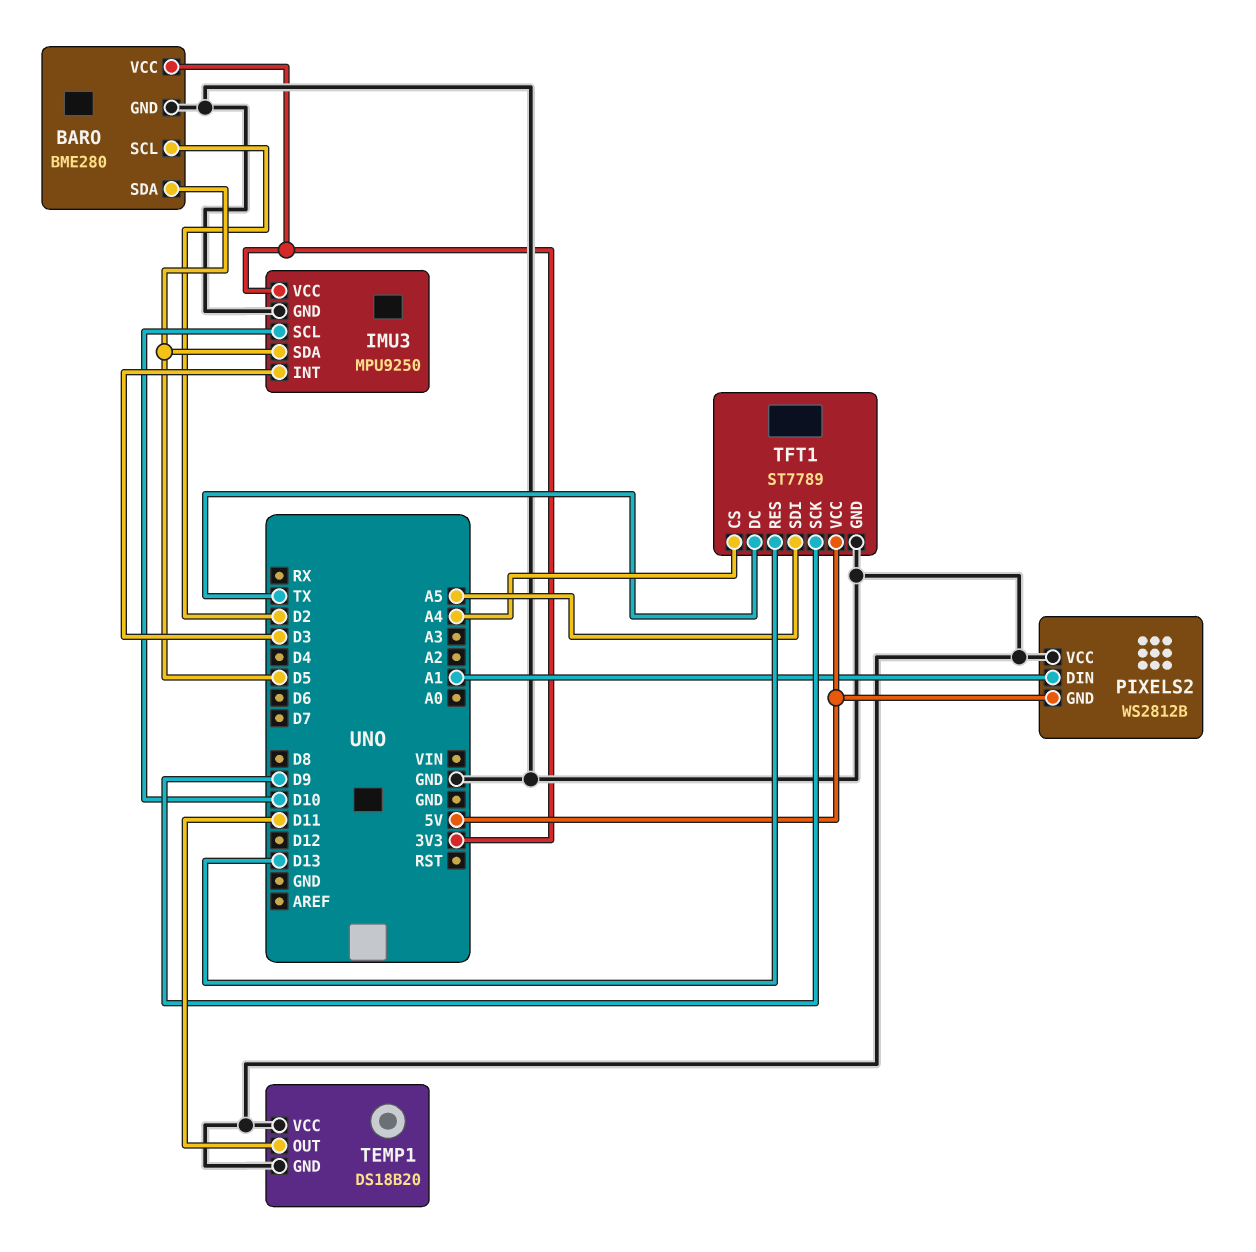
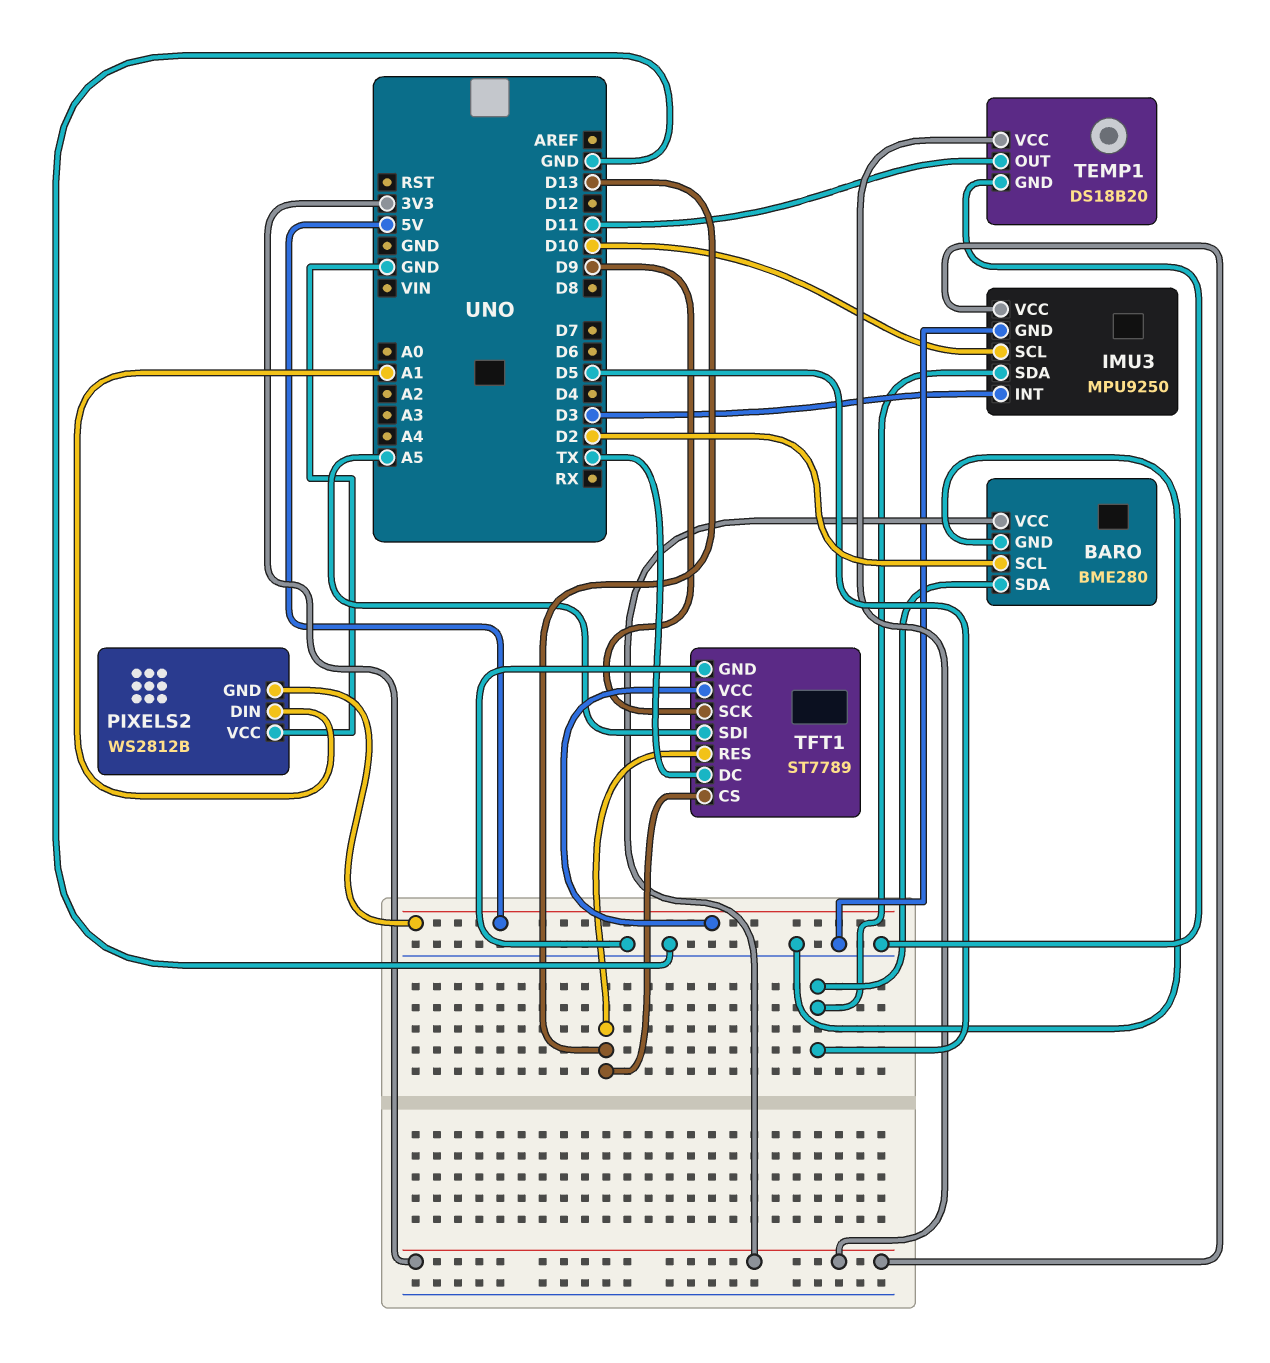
TEMP1 pin VCC: GND -> 3V3
TFT1 pin CS: A4 -> D13

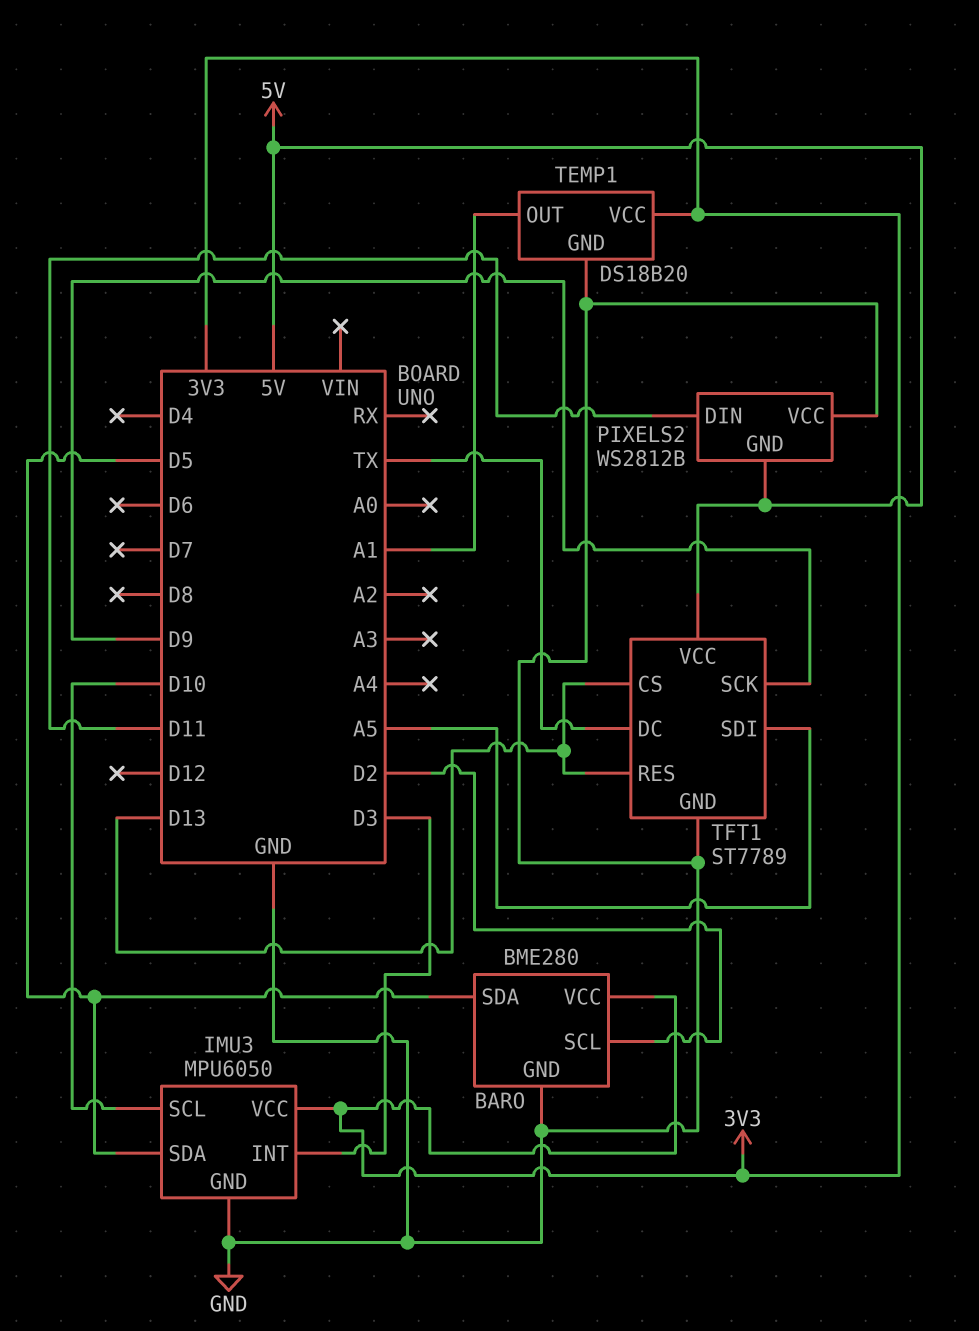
IMU3: MPU9250 -> MPU6050
PIXELS2 pin DIN: A1 -> D11
TEMP1 pin OUT: D11 -> A1

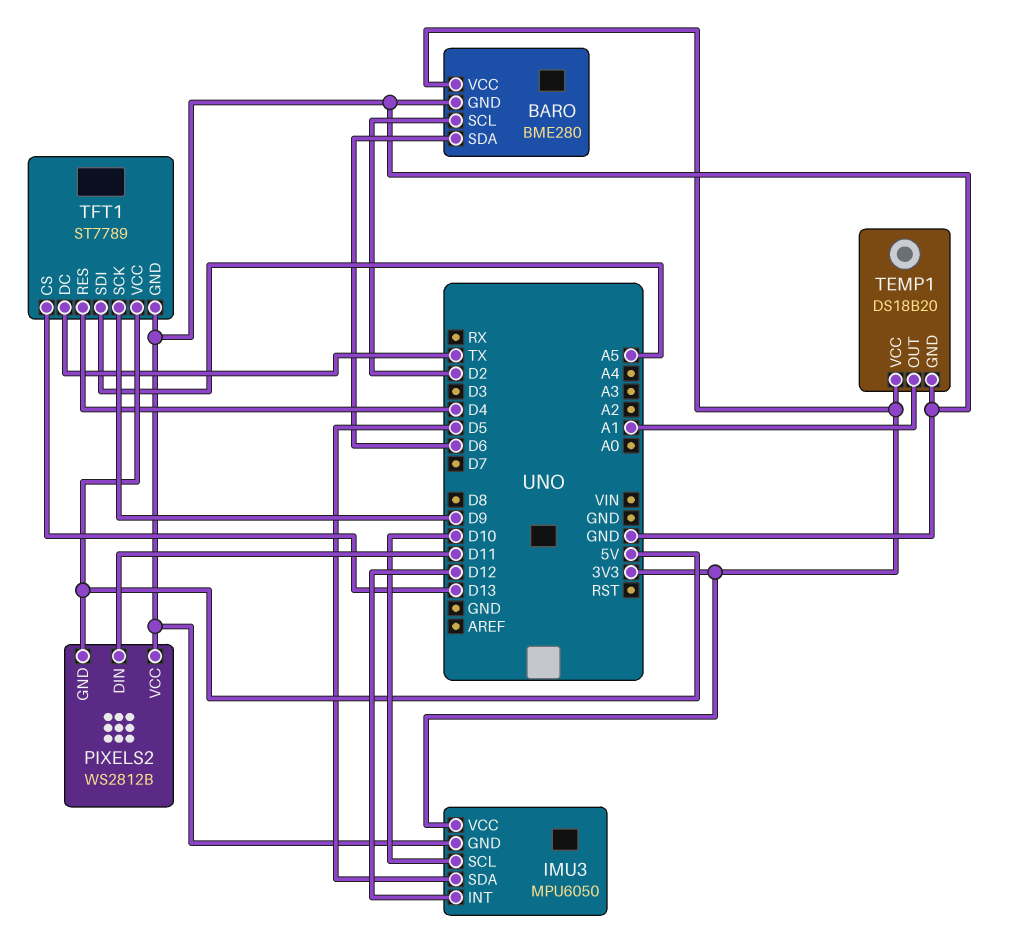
BARO pin SDA: D5 -> D6
IMU3 pin INT: D3 -> D12
TFT1 pin RES: D13 -> D4

